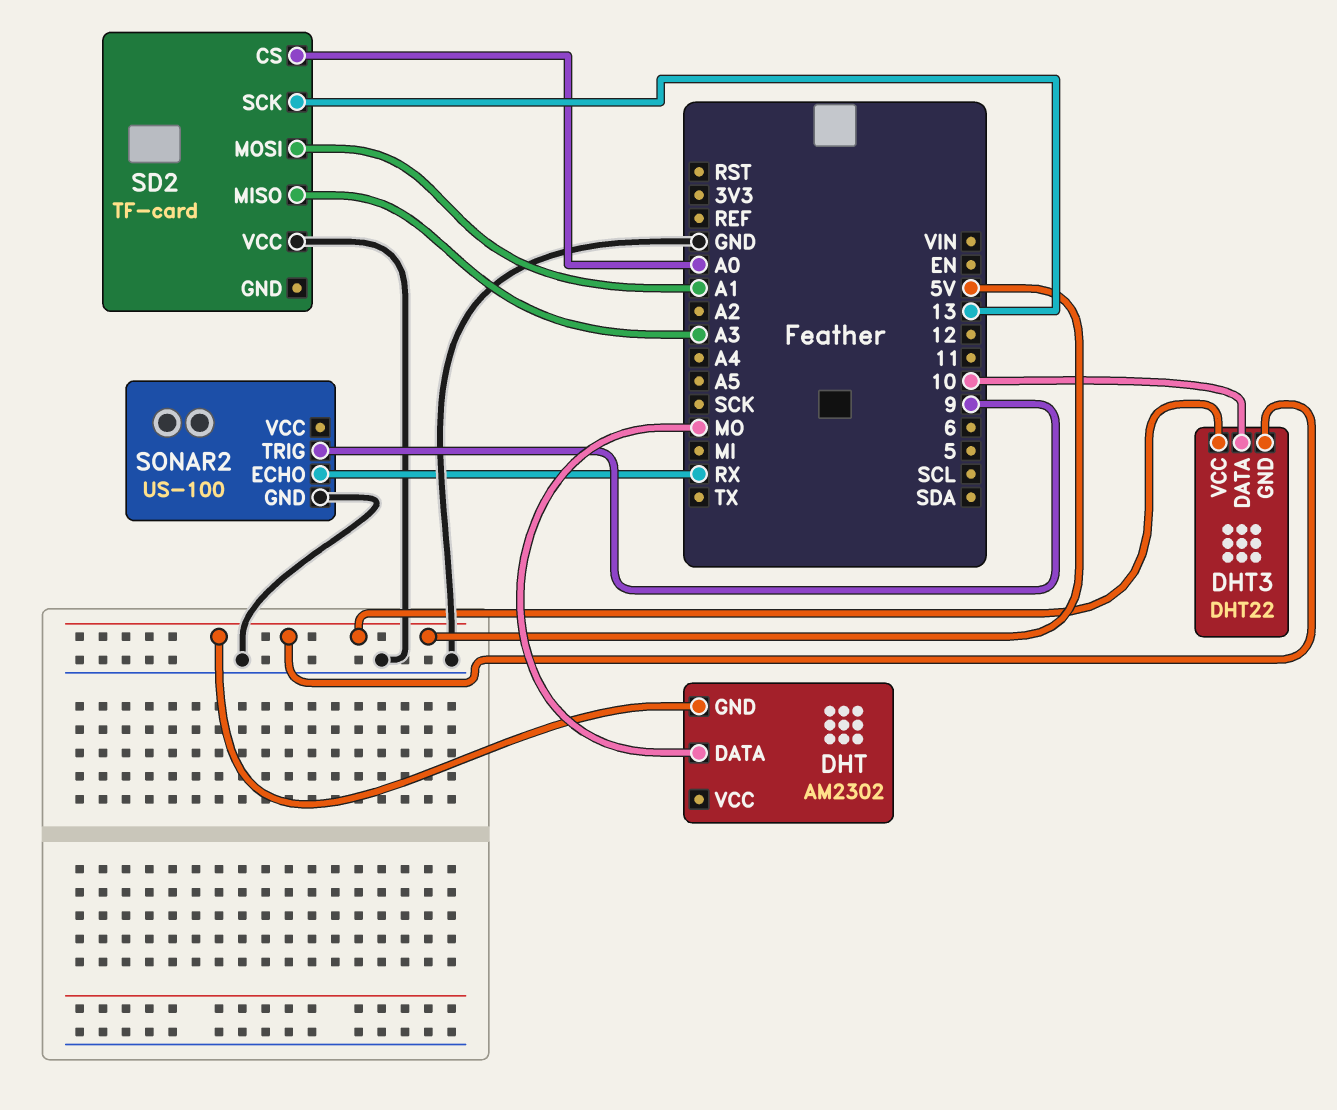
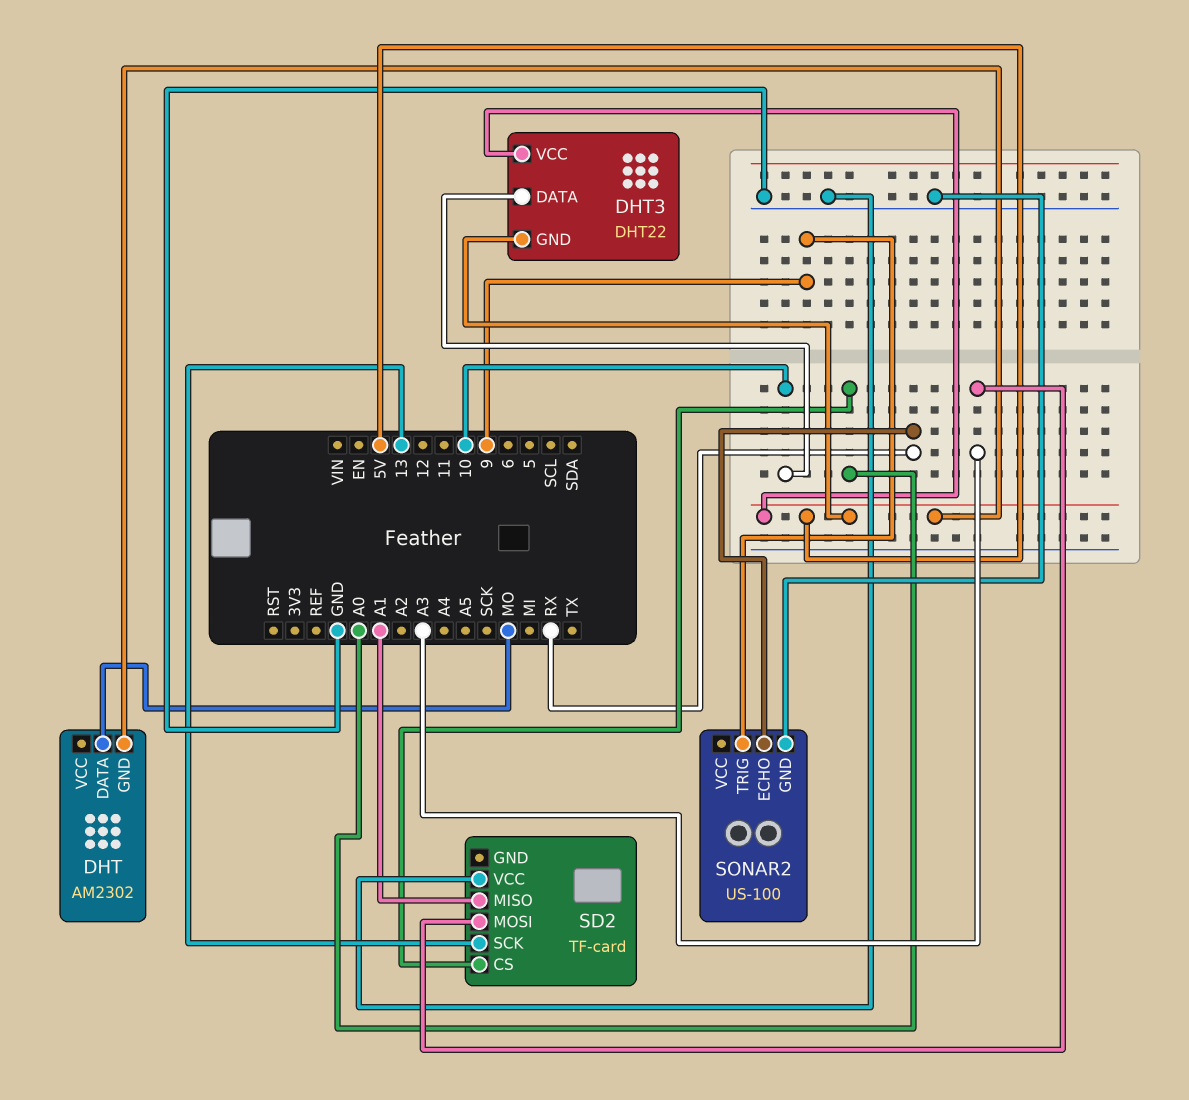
SD2 pin MISO: A3 -> A1
SD2 pin MOSI: A1 -> A3

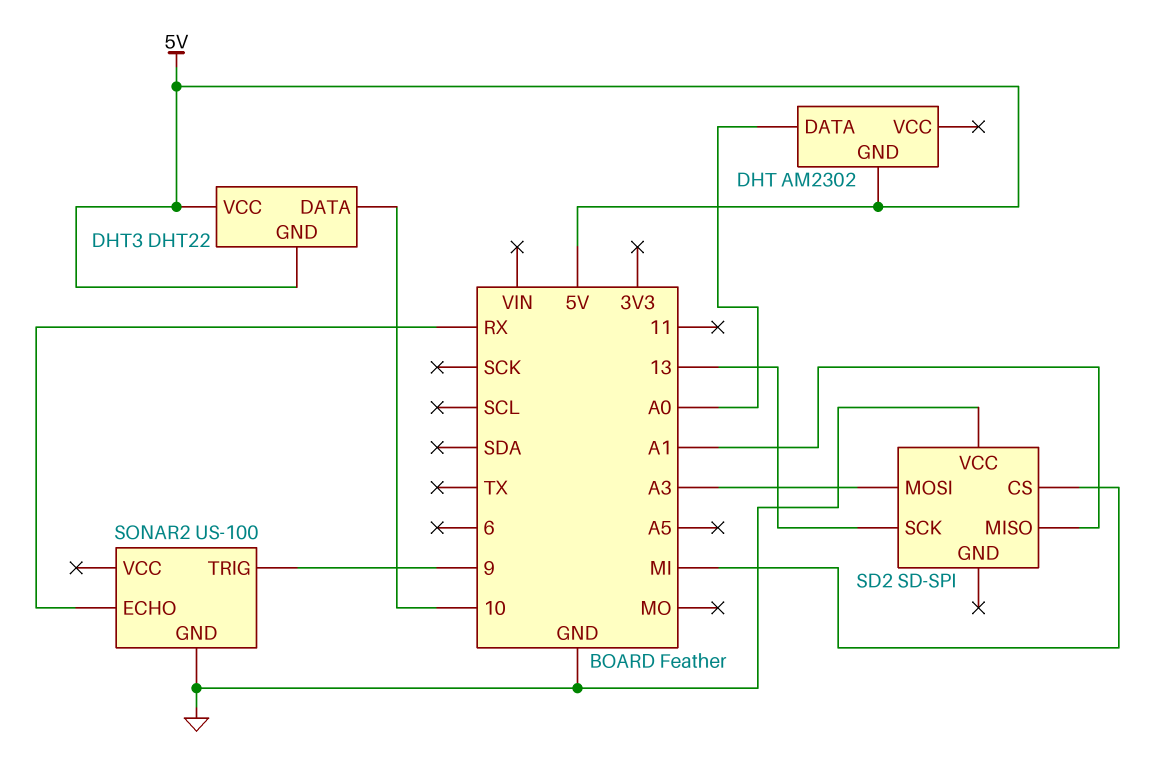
DHT pin DATA: MO -> A0
SD2: TF-card -> SD-SPI
SD2 pin CS: A0 -> MI

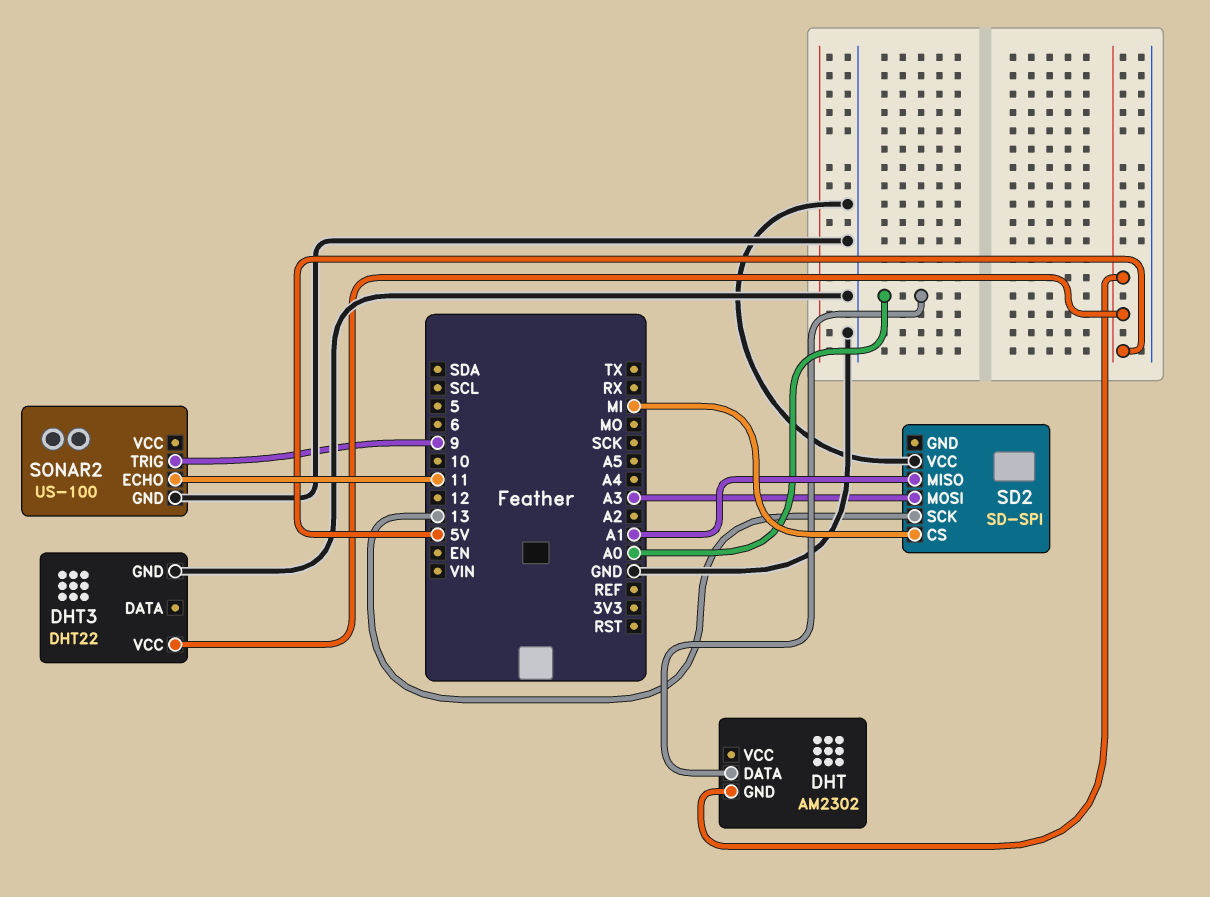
DHT3 pin DATA: 10 -> none
DHT3 pin GND: 5V -> GND
SONAR2 pin ECHO: RX -> 11

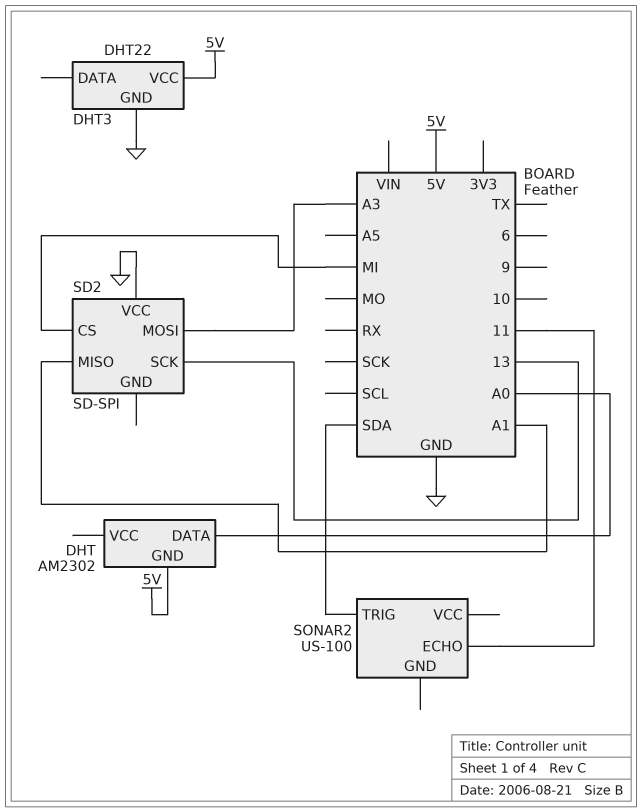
SONAR2 pin GND: GND -> none
SONAR2 pin TRIG: 9 -> SDA

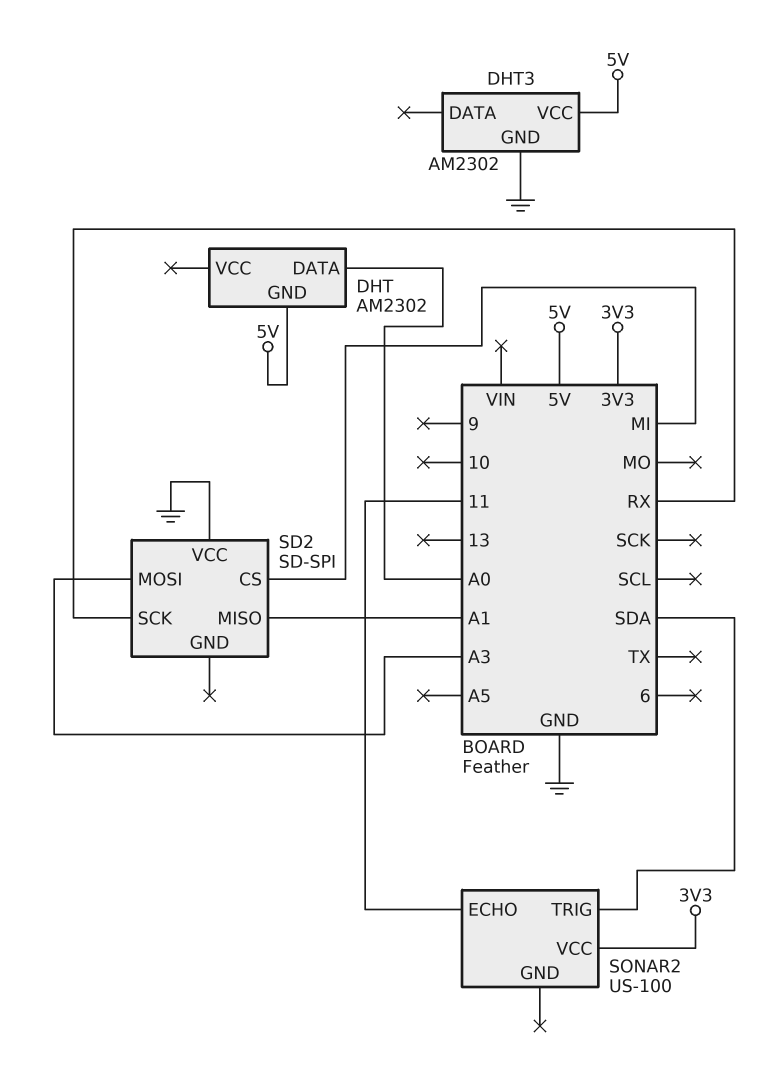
DHT3: DHT22 -> AM2302
SD2 pin SCK: 13 -> RX
SONAR2 pin VCC: none -> 3V3

